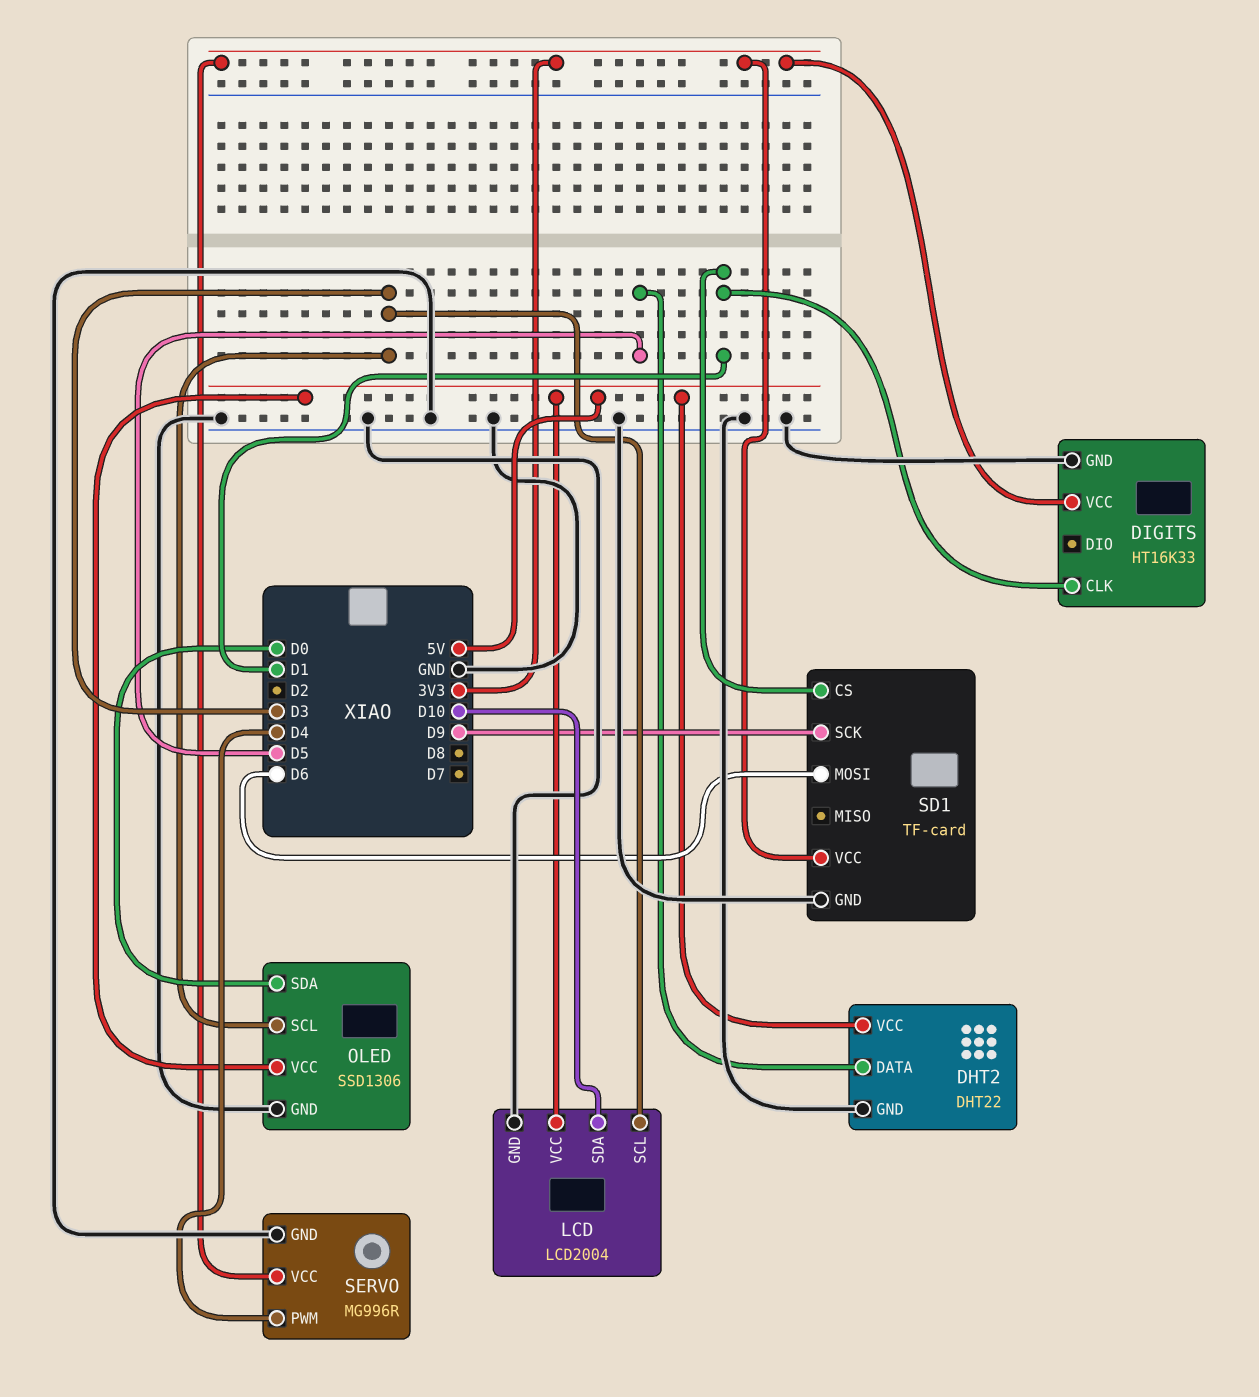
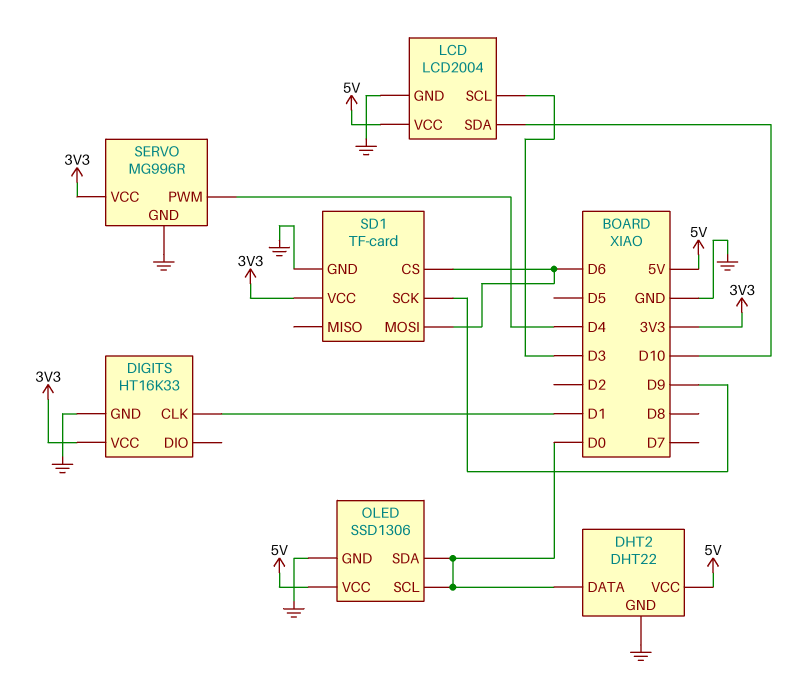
DHT2 pin DATA: D5 -> D0
OLED pin SCL: D3 -> D0
SD1 pin CS: D1 -> D6

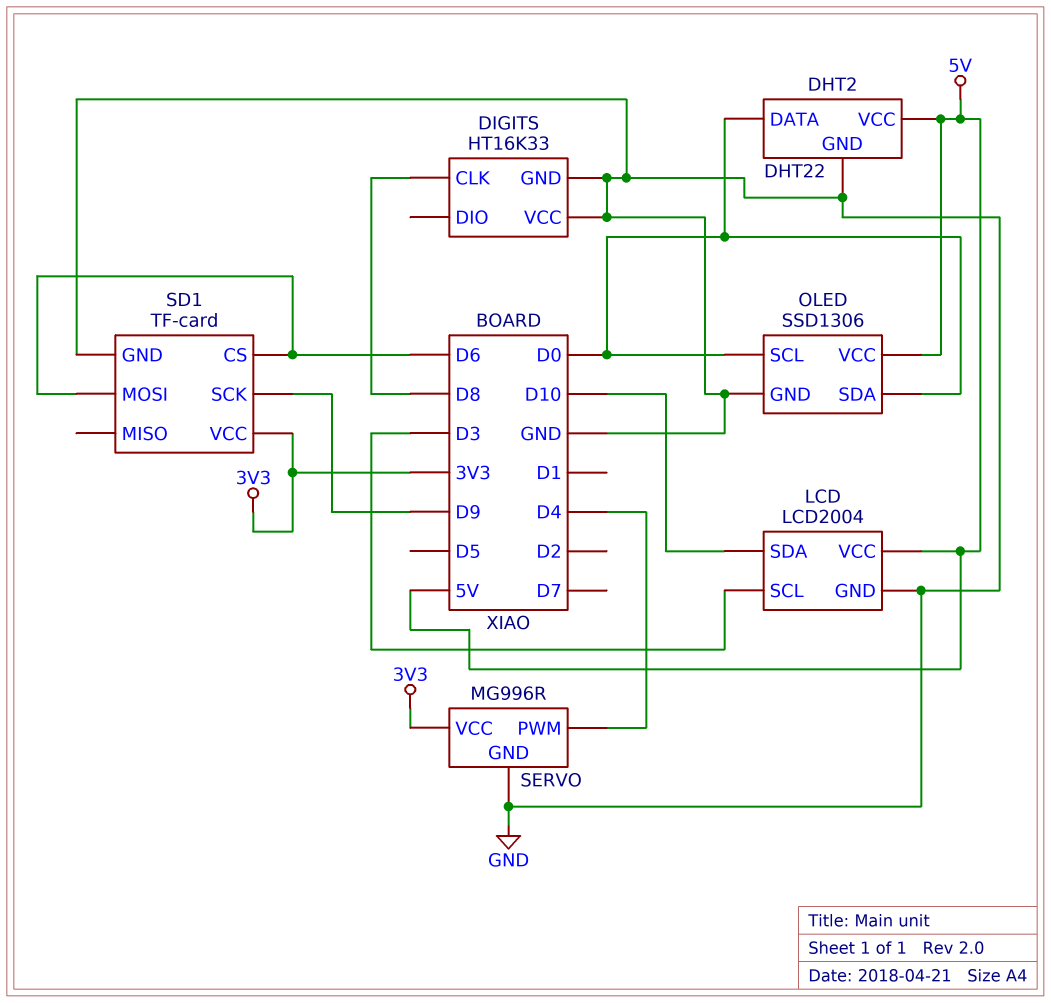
DIGITS pin CLK: D1 -> D8
DIGITS pin VCC: 3V3 -> GND

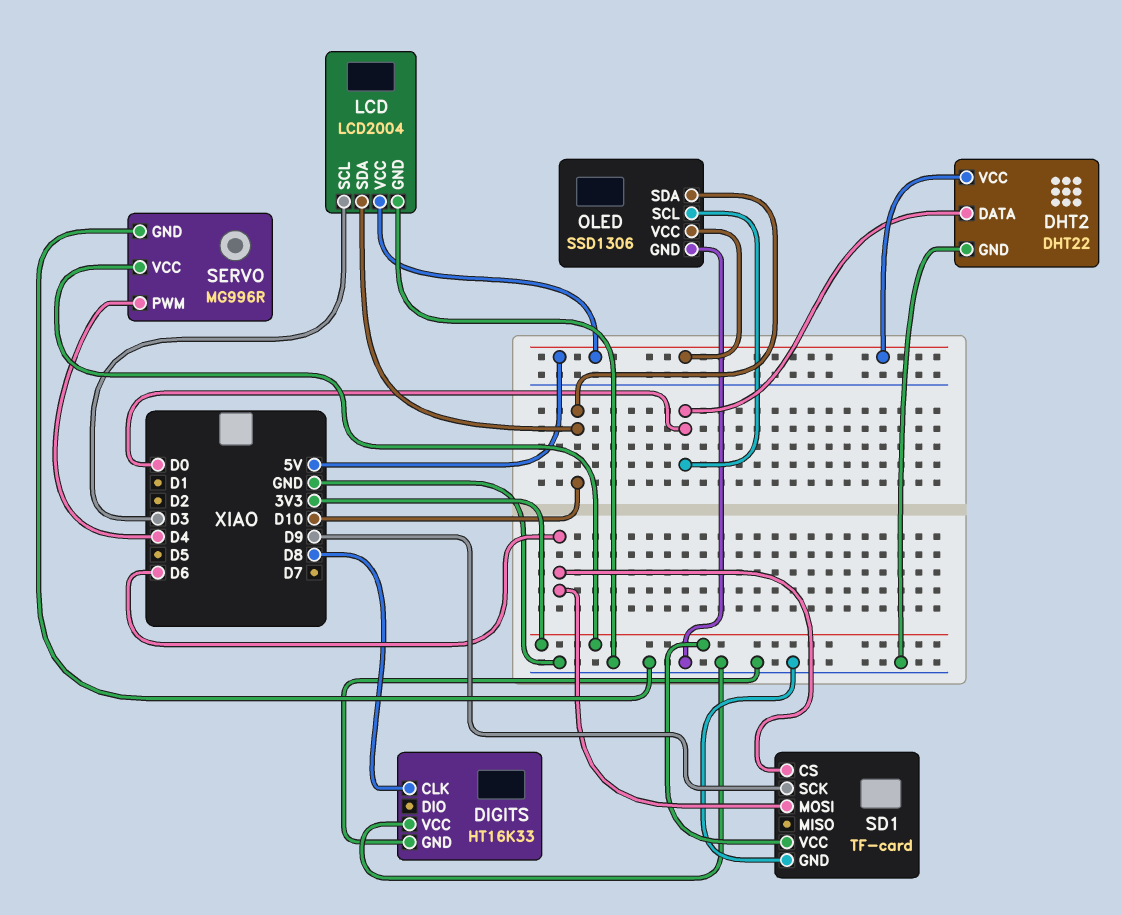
OLED pin SDA: D0 -> D10

